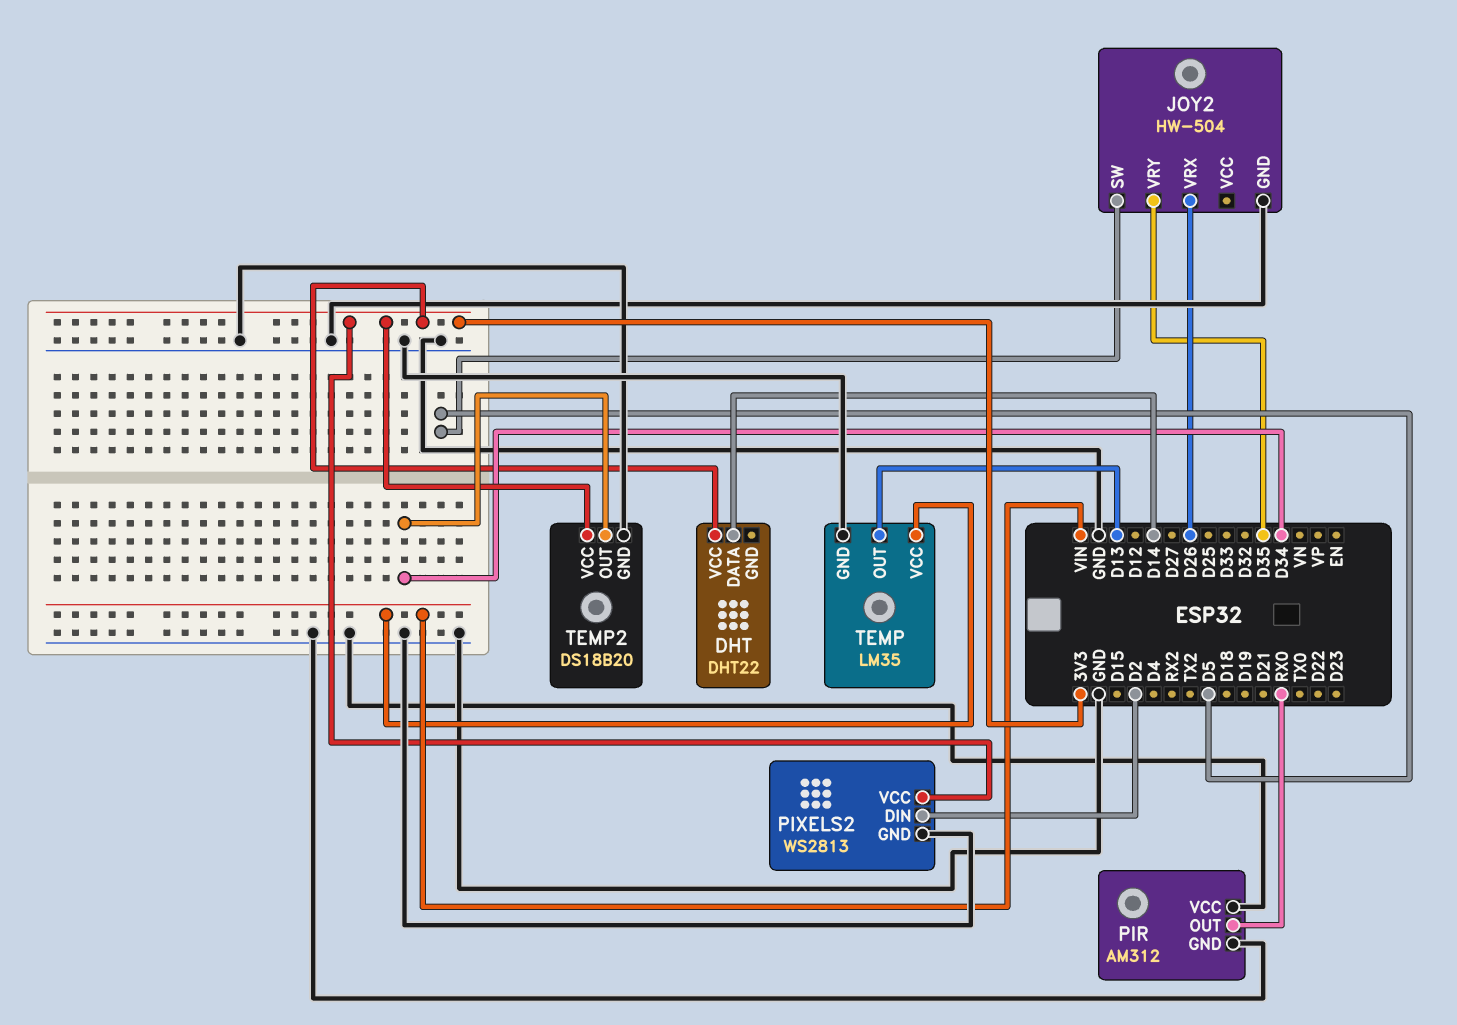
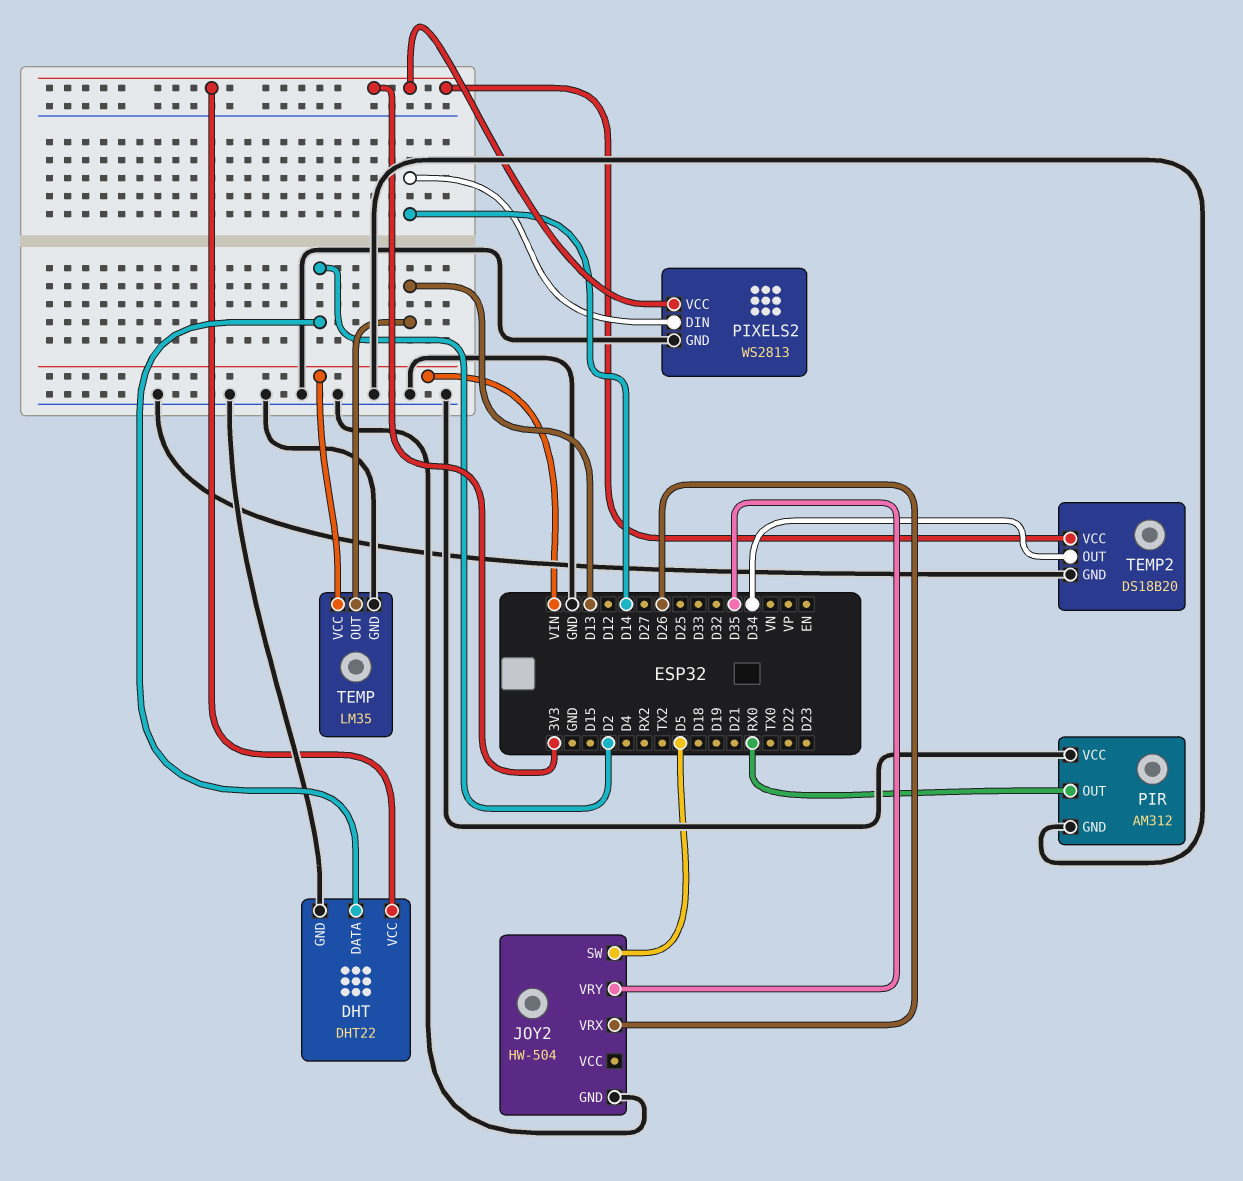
DHT pin DATA: D14 -> D2
DHT pin GND: none -> GND
PIXELS2 pin DIN: D2 -> D14

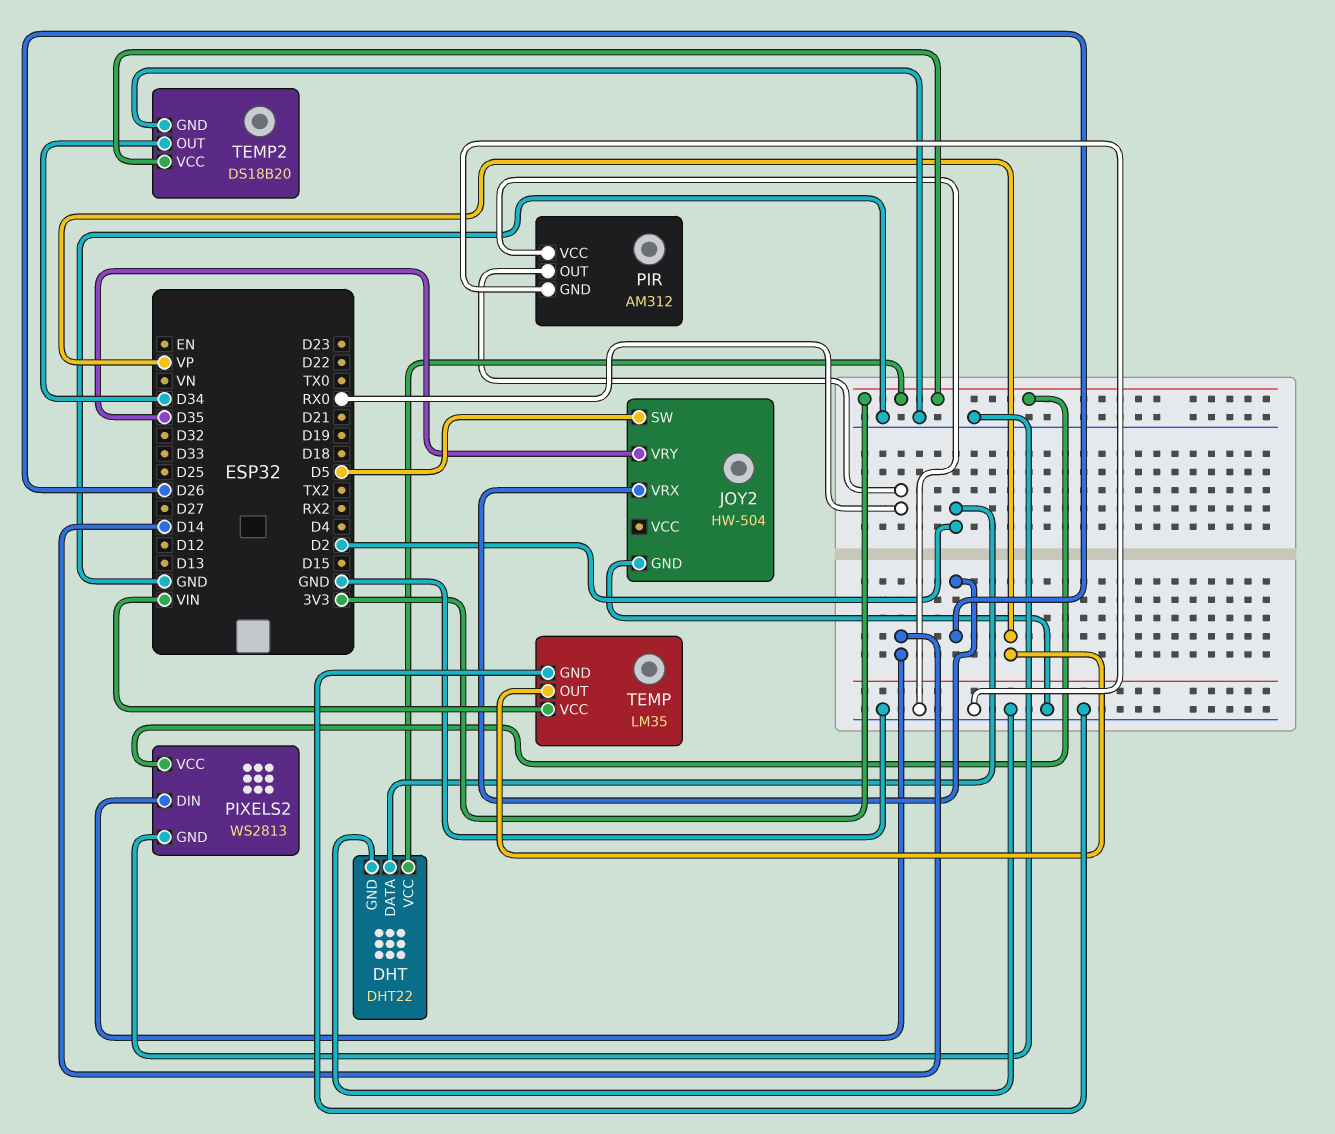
TEMP pin OUT: D13 -> VP

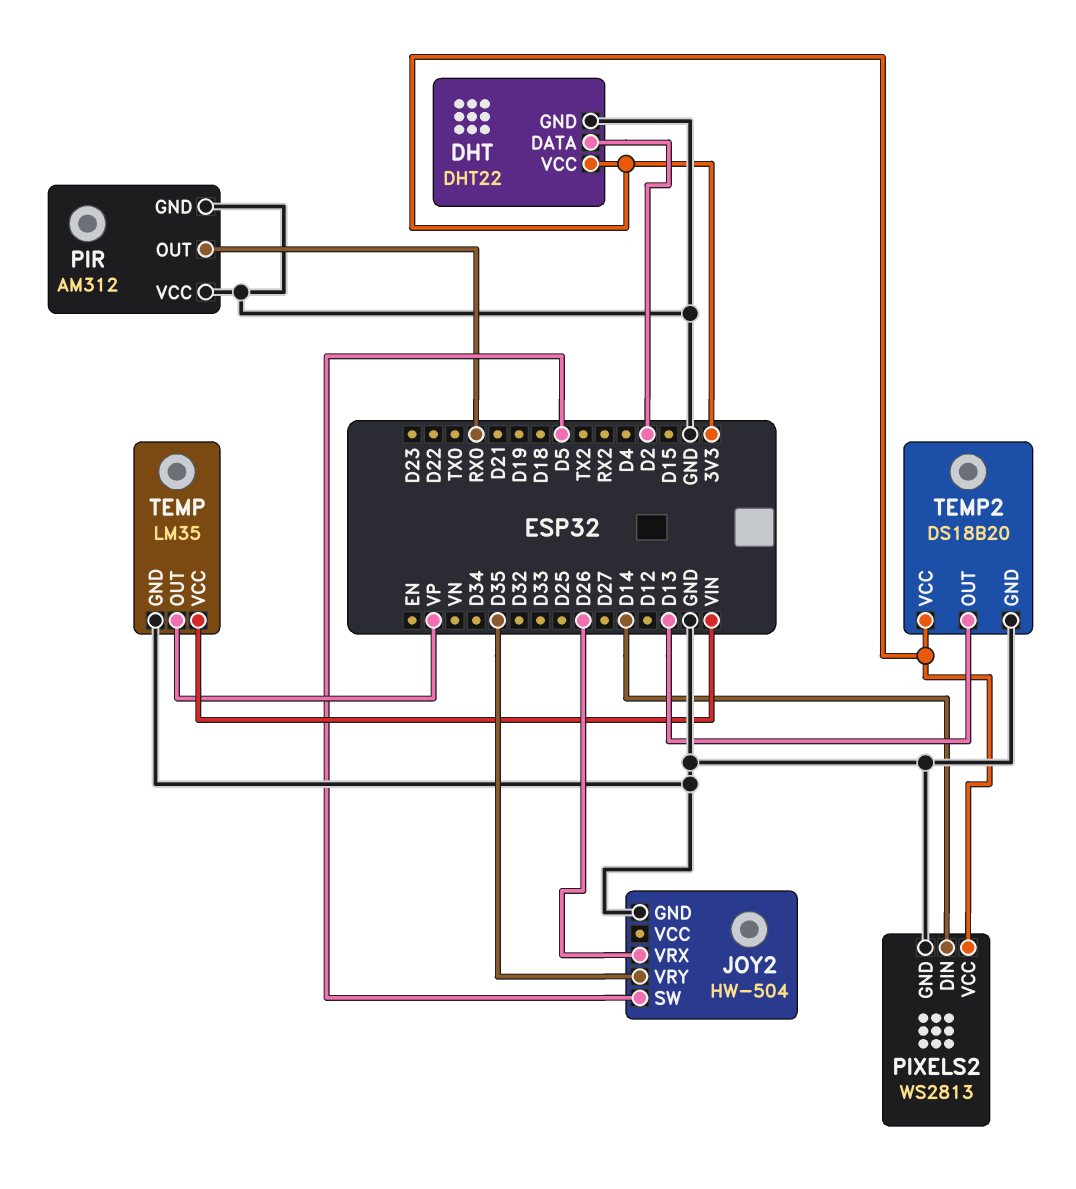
TEMP2 pin OUT: D34 -> D13

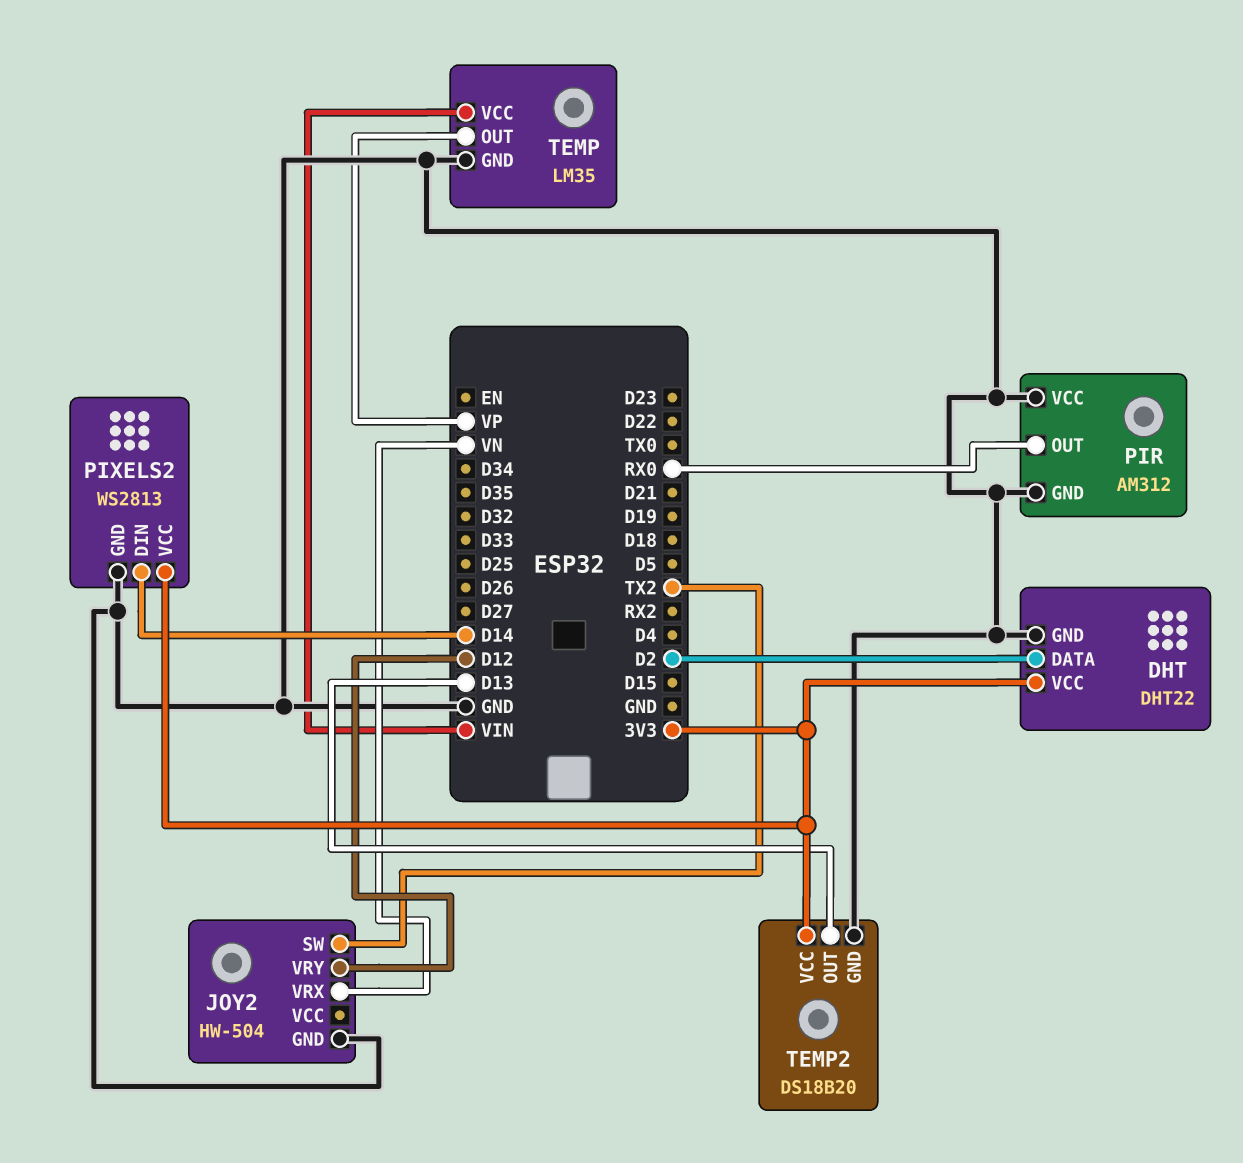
JOY2 pin SW: D5 -> TX2
JOY2 pin VRX: D26 -> VN
JOY2 pin VRY: D35 -> D12

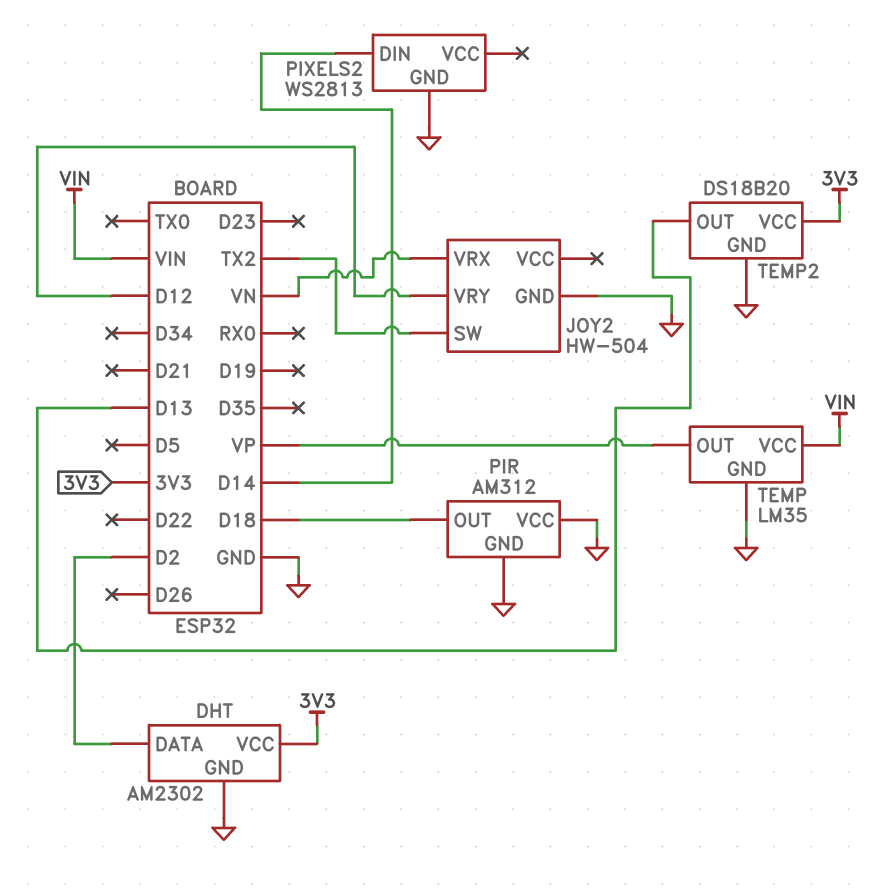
DHT: DHT22 -> AM2302
PIR pin OUT: RX0 -> D18
PIXELS2 pin VCC: 3V3 -> none

